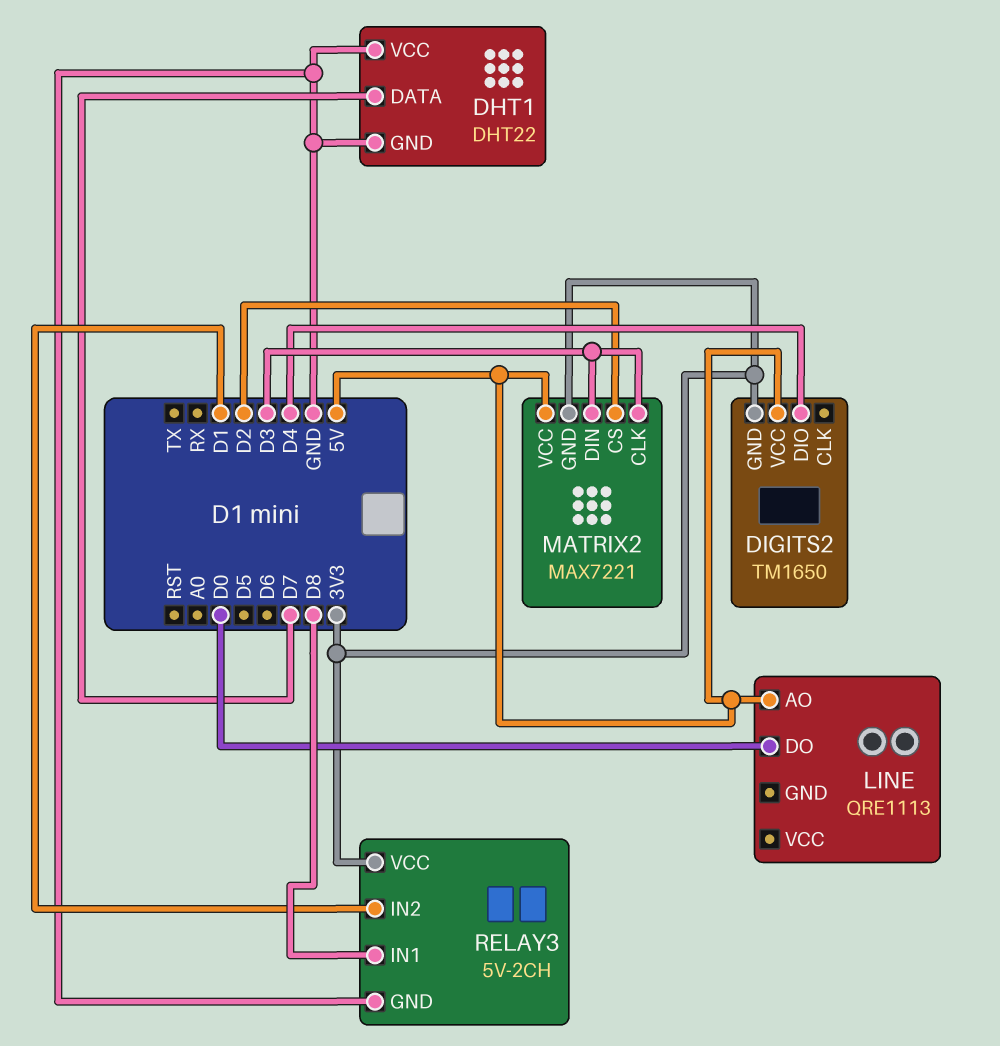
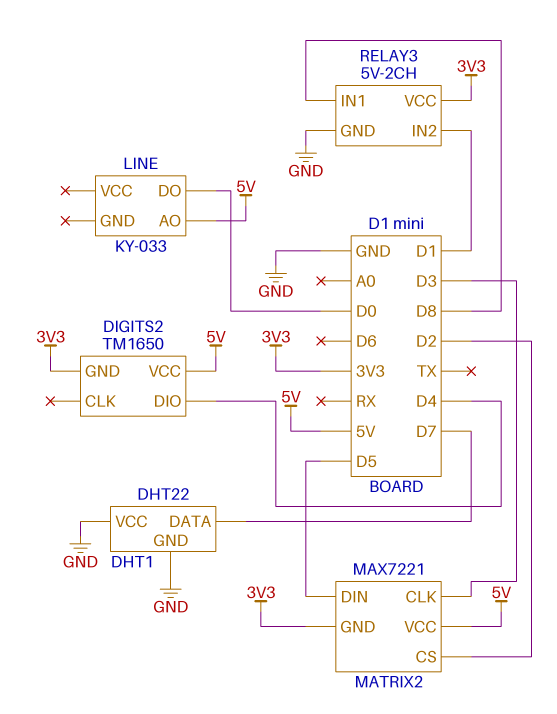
LINE: QRE1113 -> KY-033
MATRIX2 pin DIN: D3 -> D5

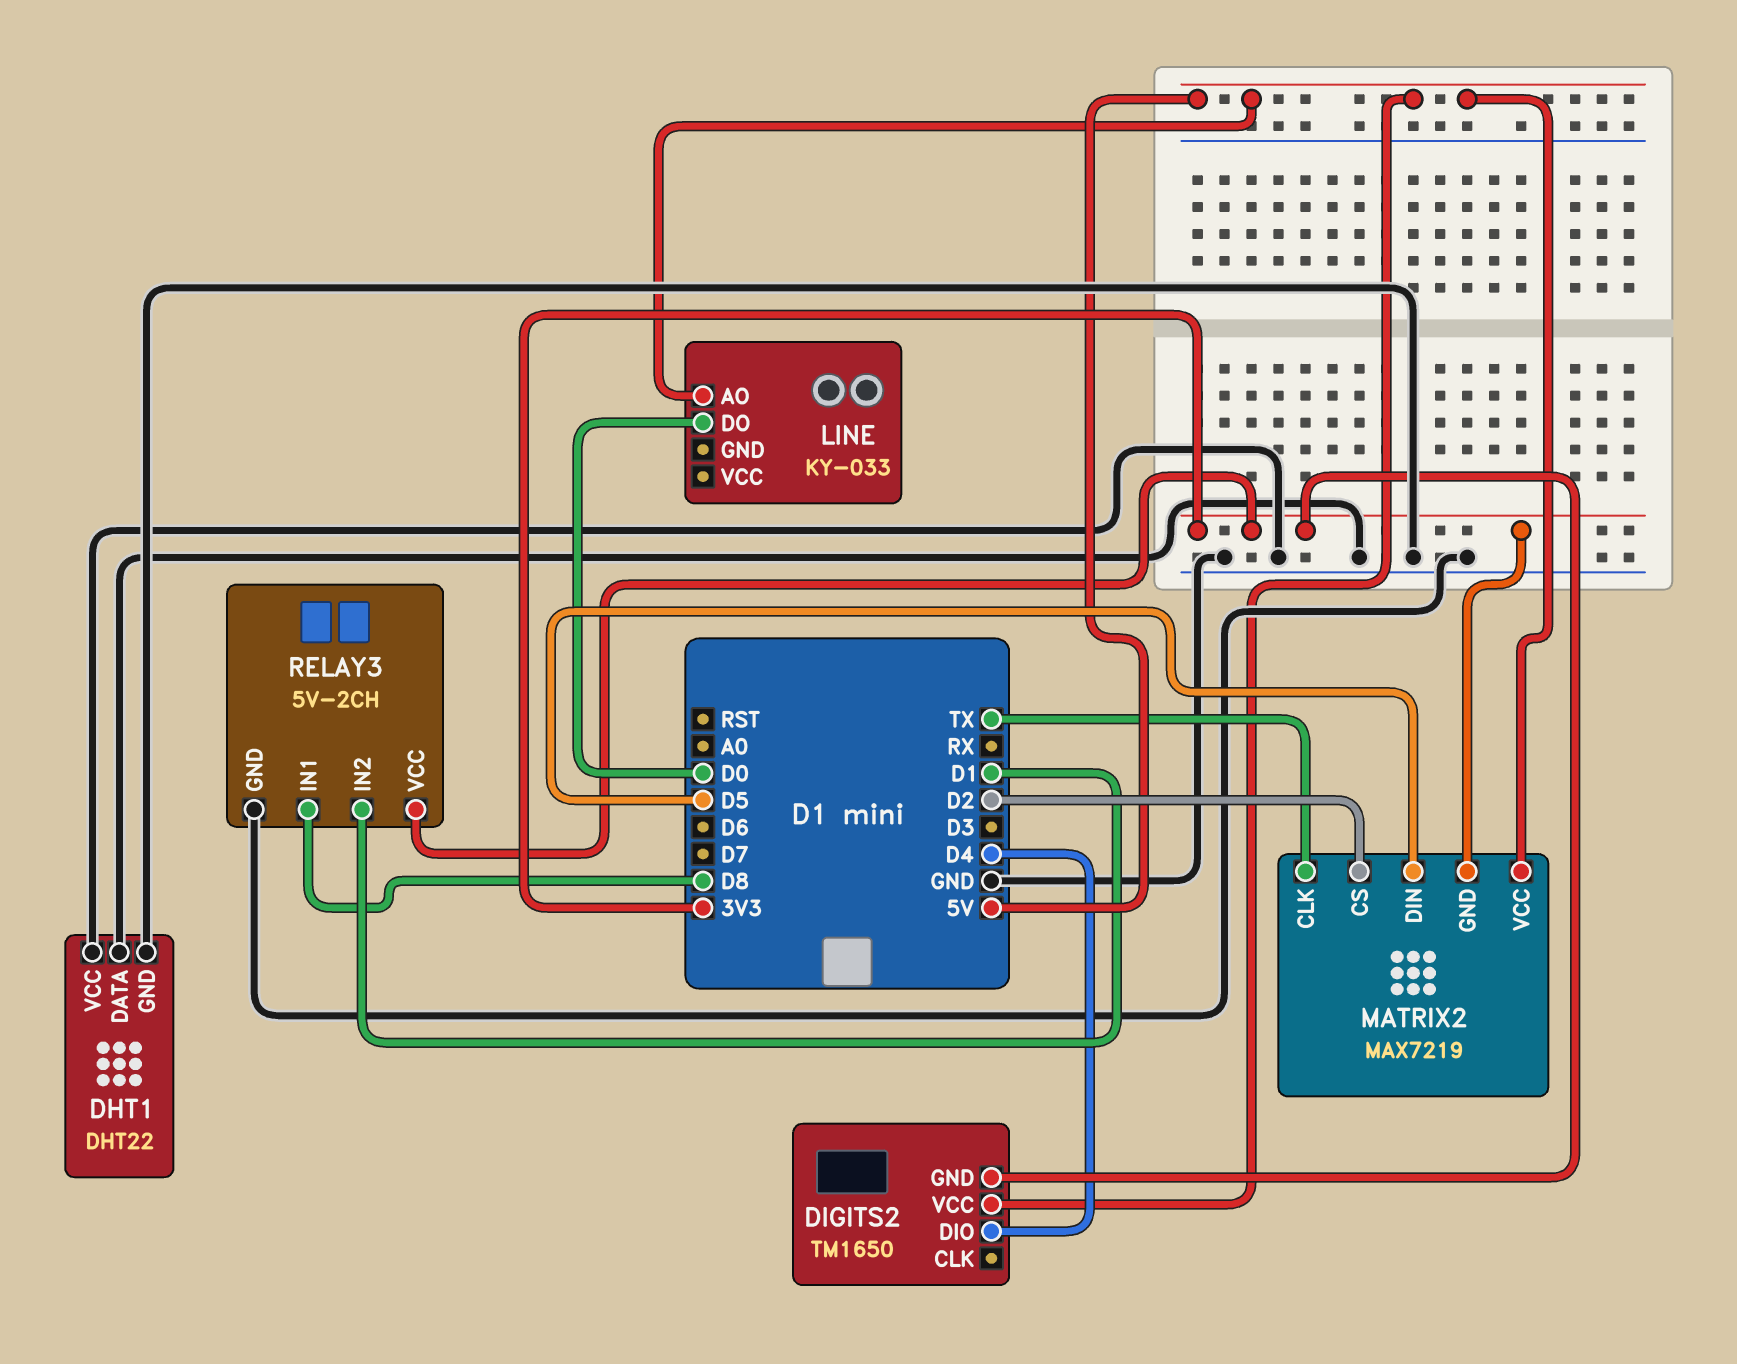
DHT1 pin DATA: D7 -> GND
MATRIX2: MAX7221 -> MAX7219
MATRIX2 pin CLK: D3 -> TX

